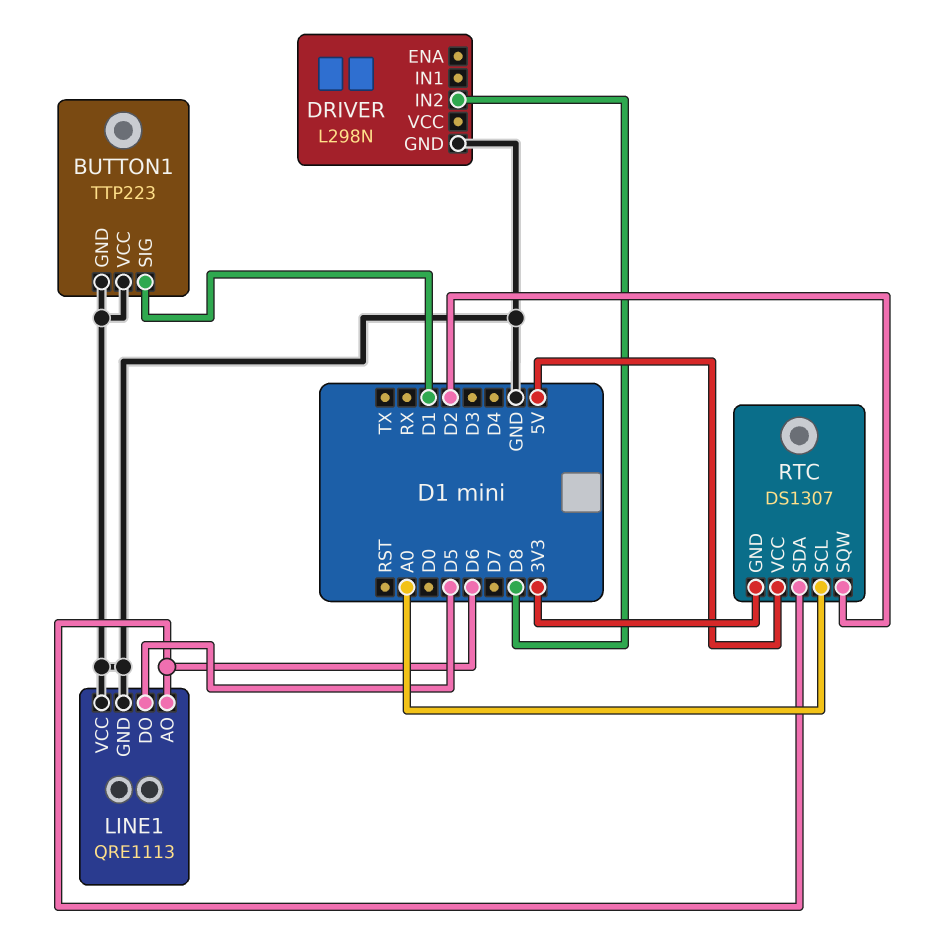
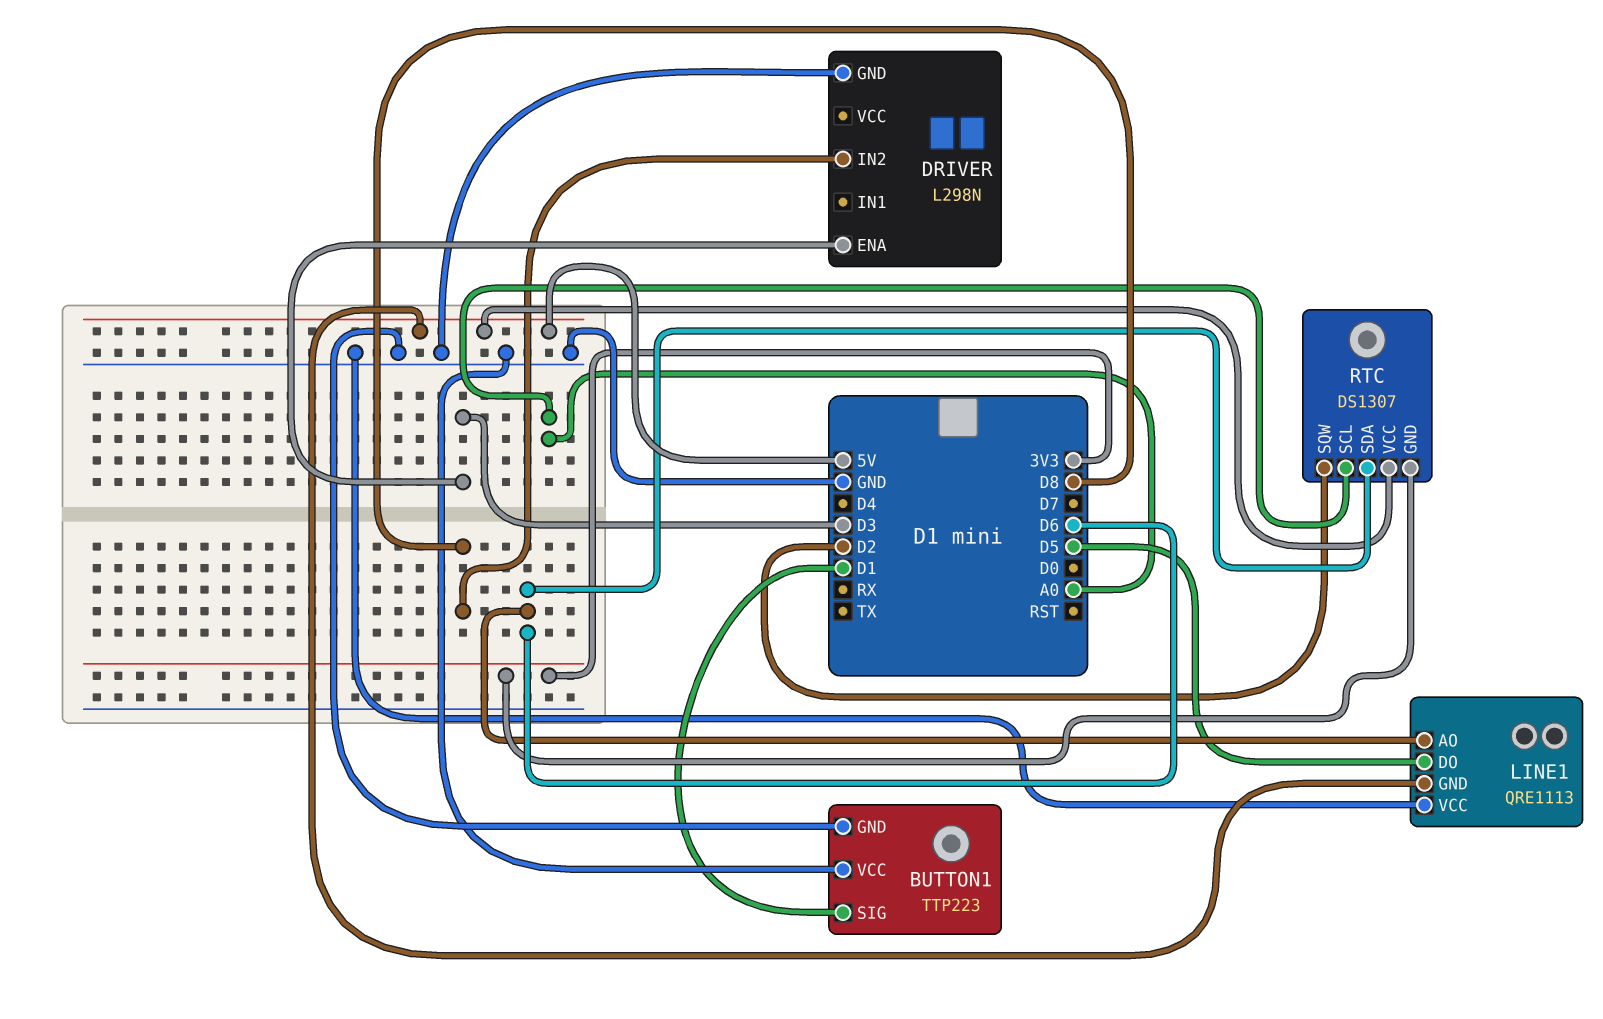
DRIVER pin ENA: none -> D3
LINE1 pin GND: GND -> 5V

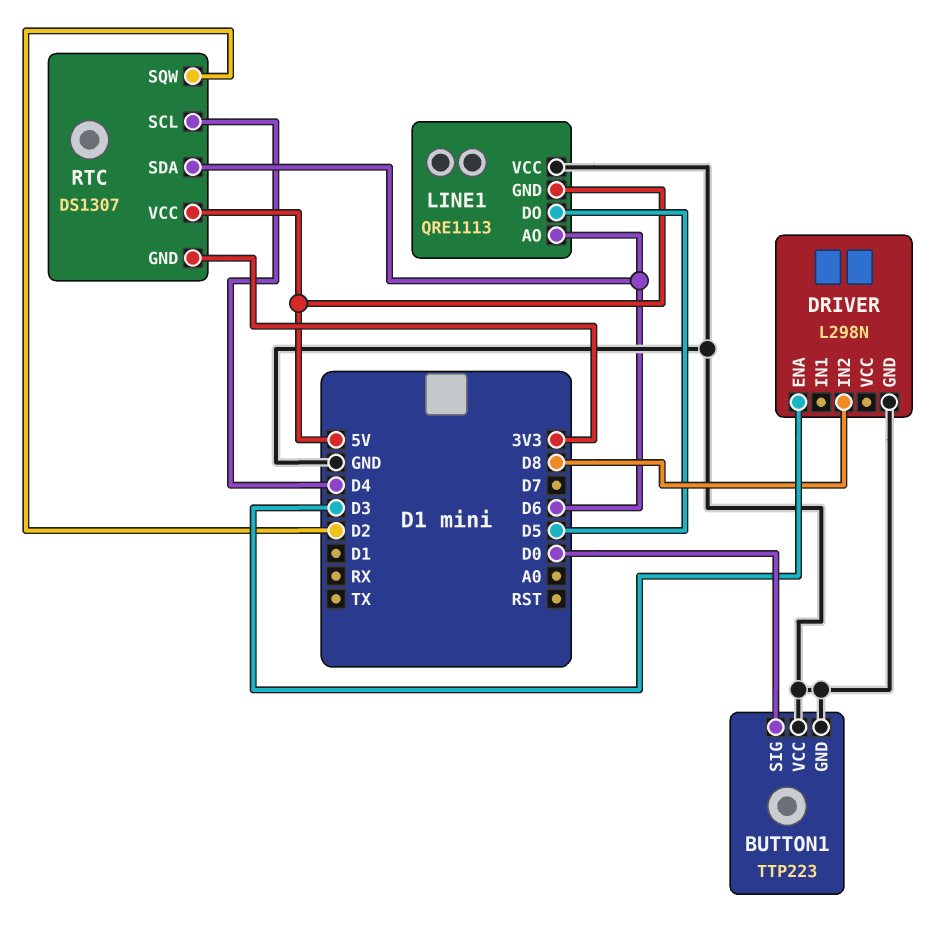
BUTTON1 pin SIG: D1 -> D0
RTC pin SCL: A0 -> D4

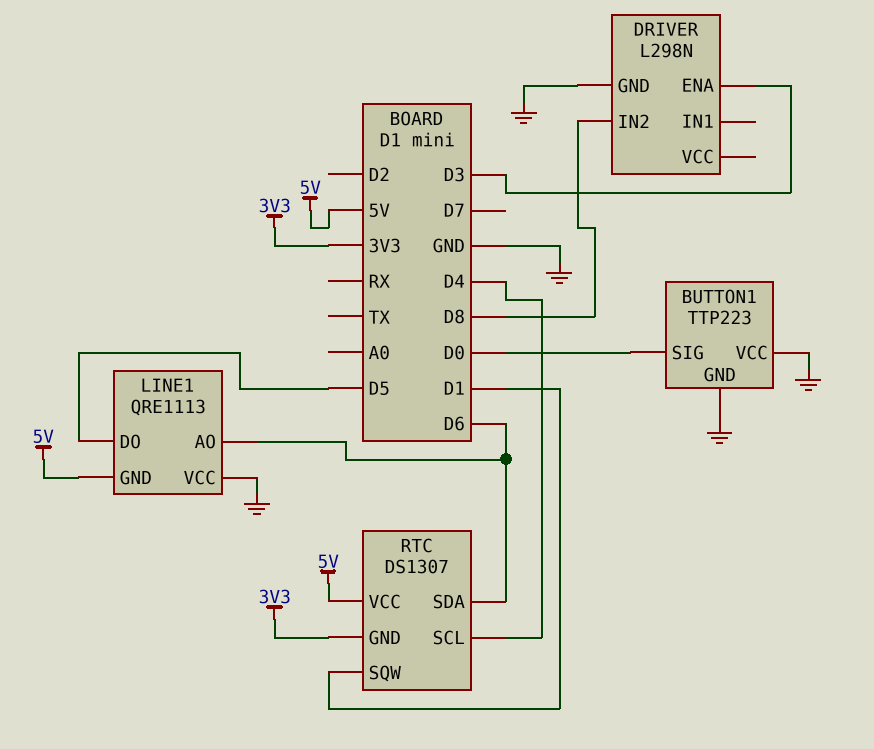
RTC pin SQW: D2 -> D1

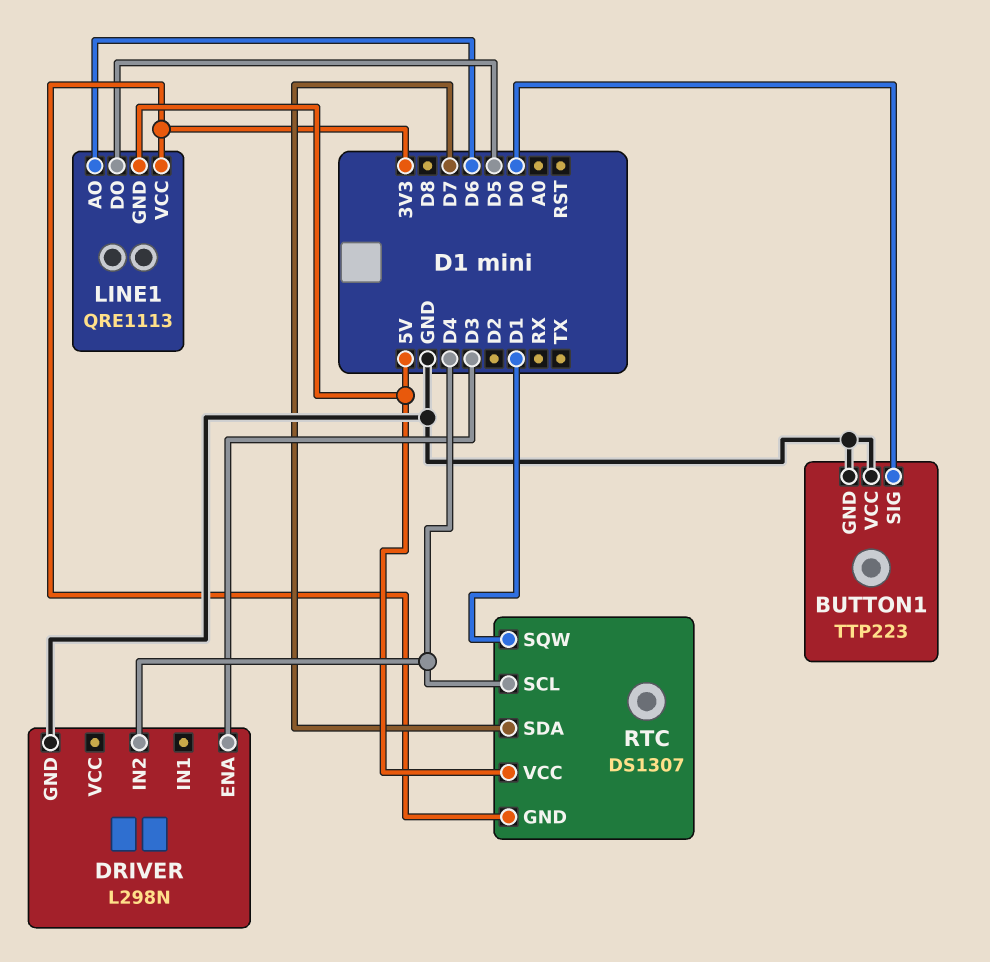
DRIVER pin IN2: D8 -> D4
LINE1 pin VCC: GND -> 3V3
RTC pin SDA: D6 -> D7

